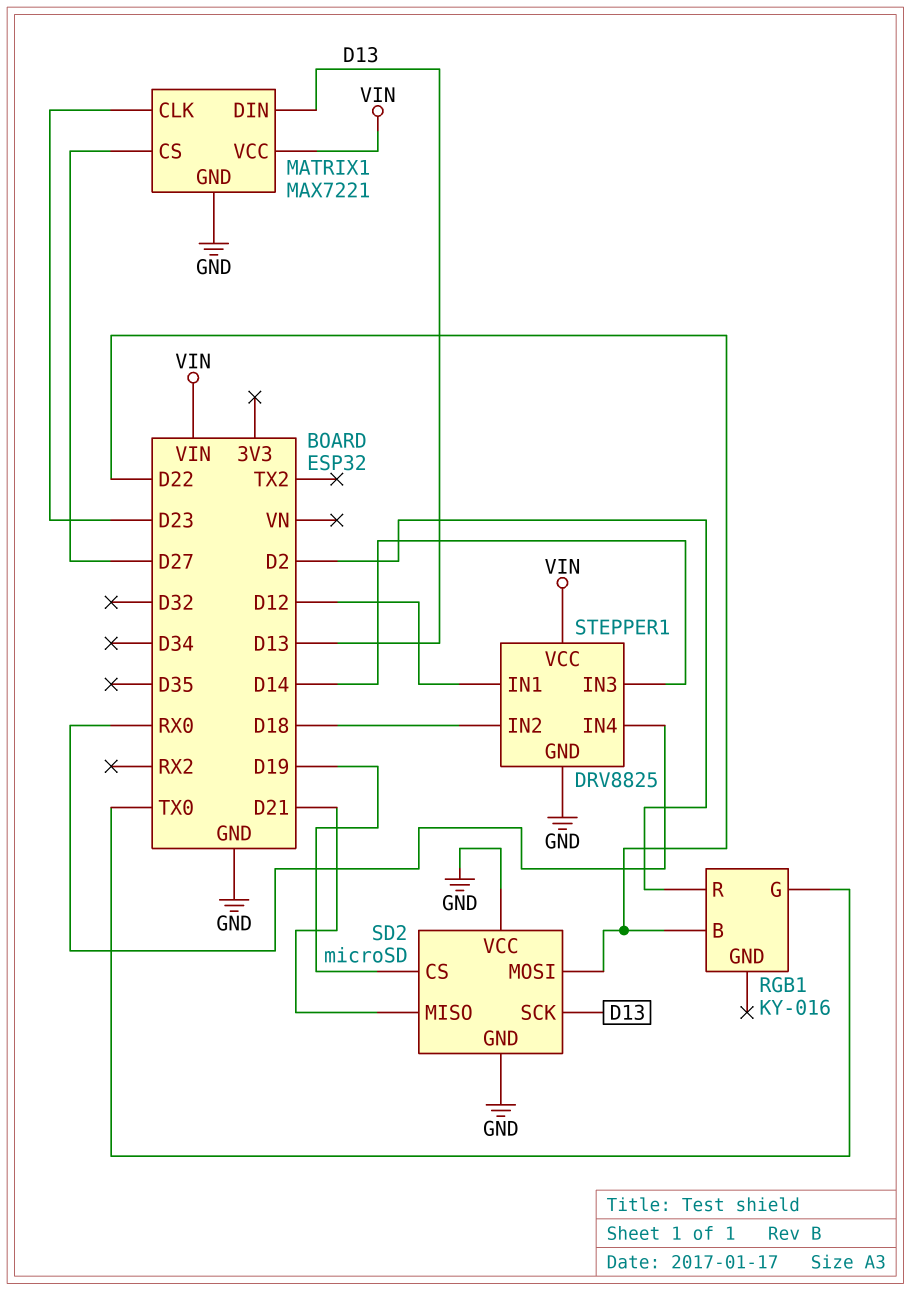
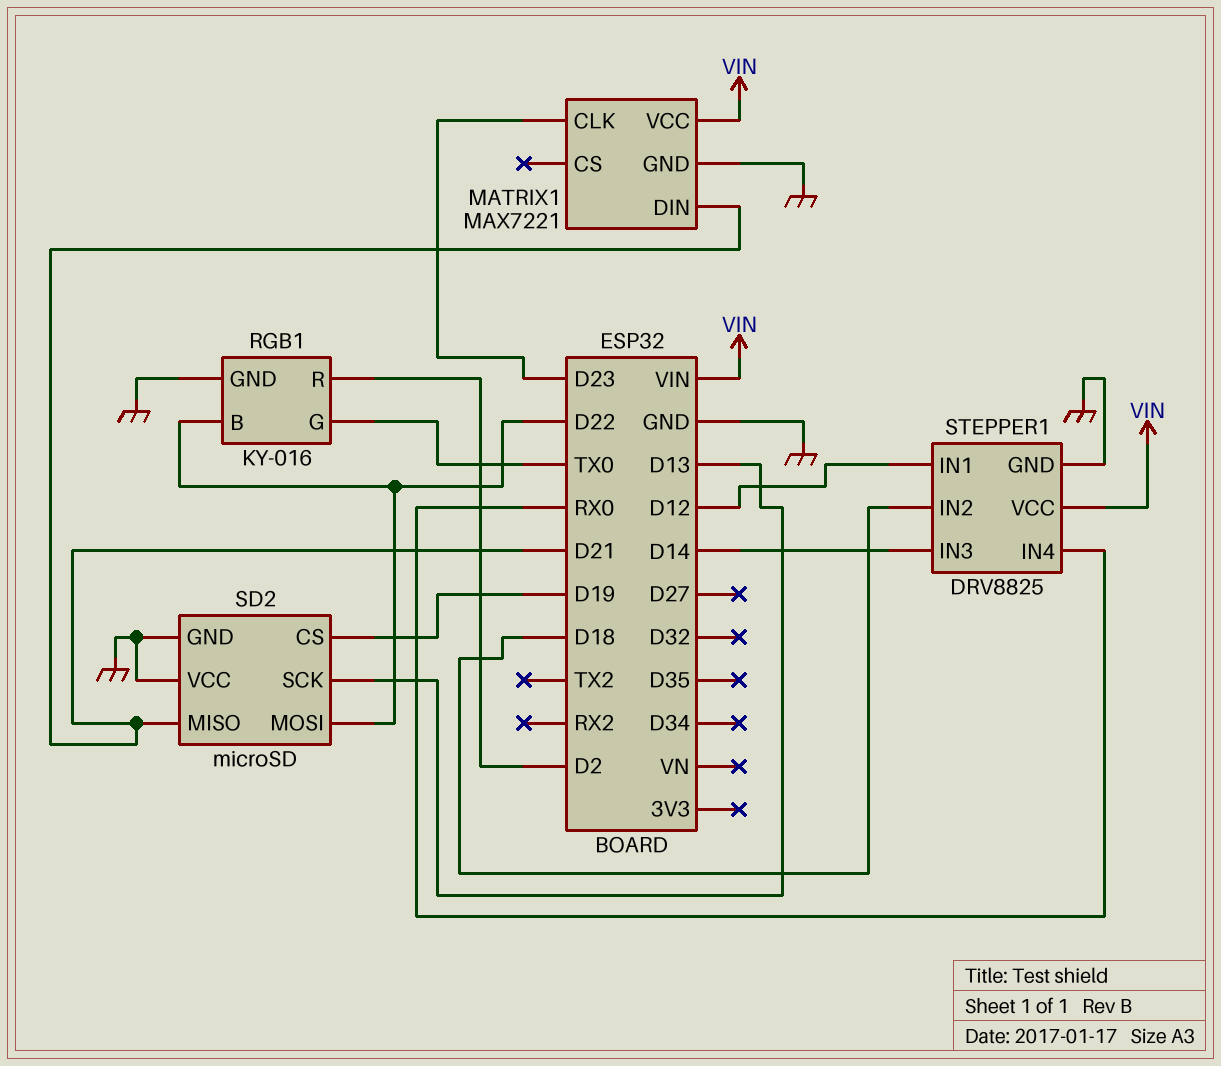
MATRIX1 pin CS: D27 -> none
MATRIX1 pin DIN: D13 -> D21
RGB1 pin GND: none -> GND

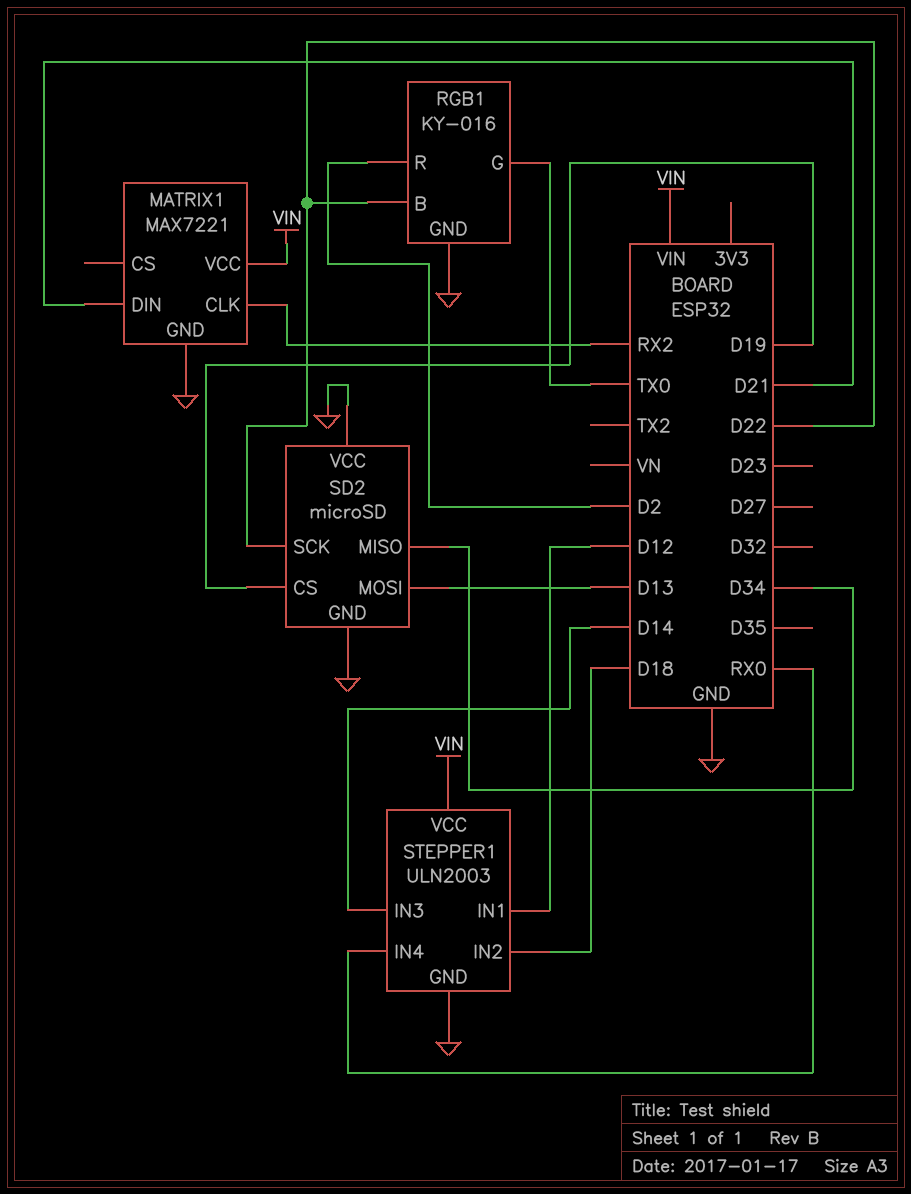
MATRIX1 pin CLK: D23 -> RX2
SD2 pin MISO: D21 -> D34
SD2 pin MOSI: D22 -> D13
SD2 pin SCK: D13 -> D22
STEPPER1: DRV8825 -> ULN2003

